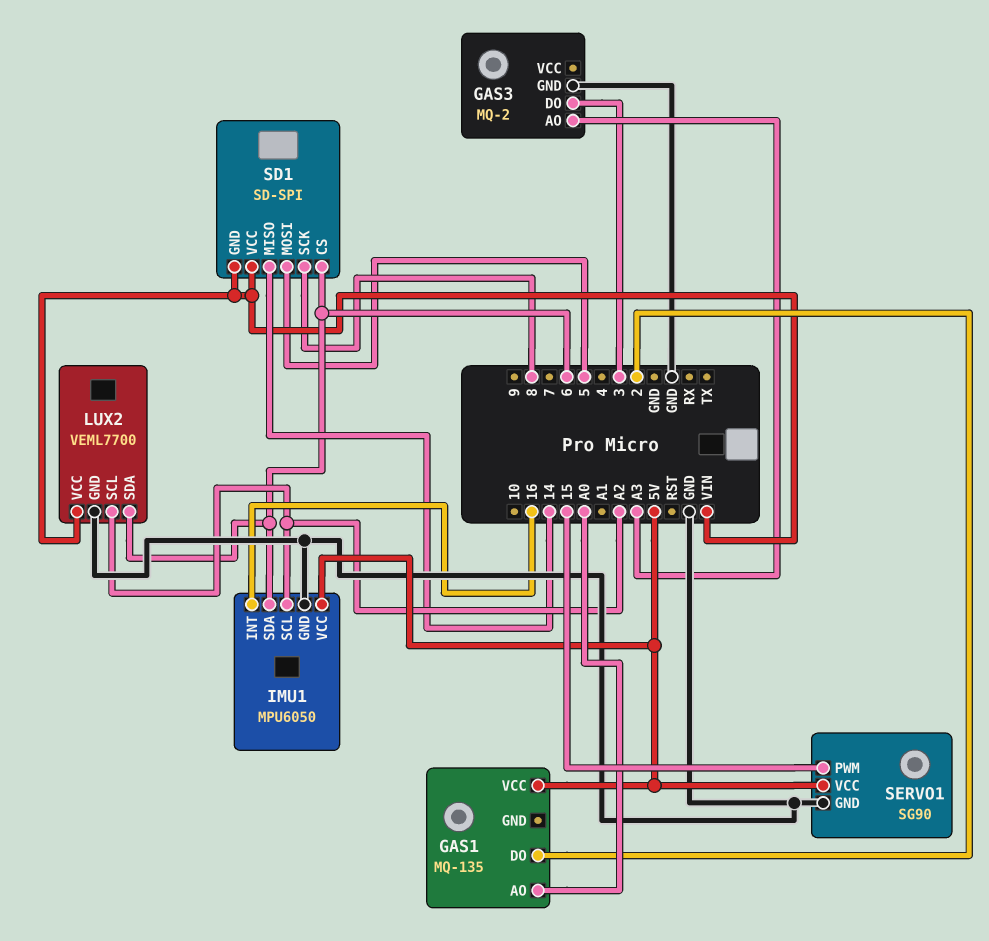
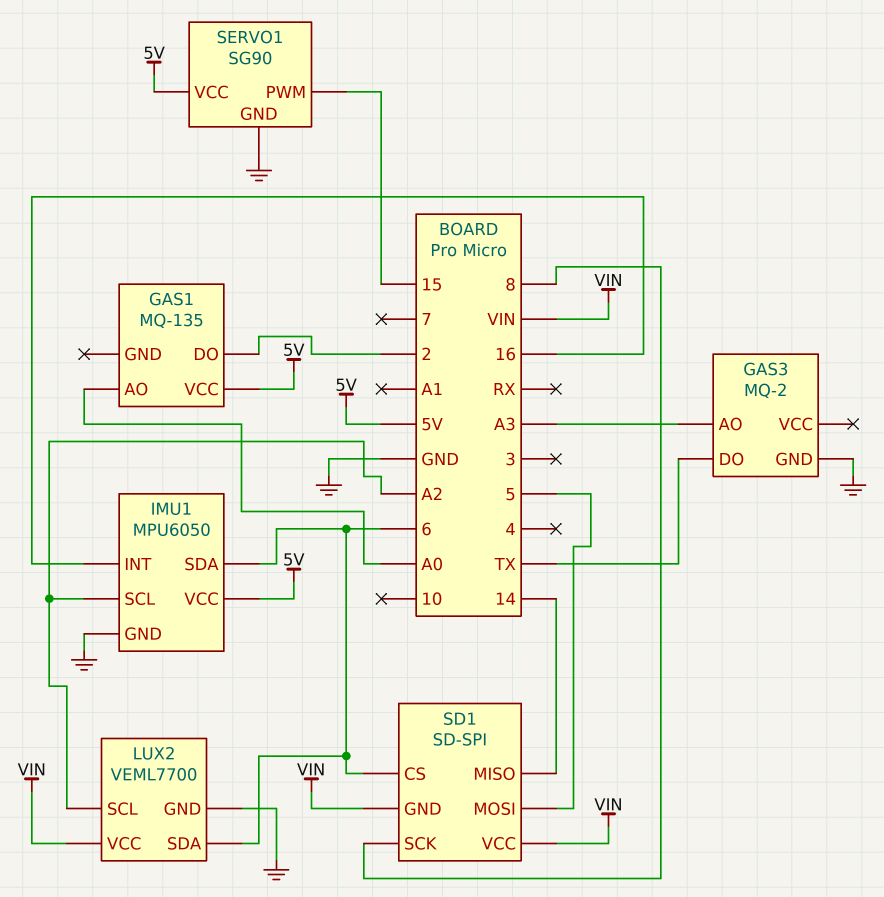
GAS3 pin DO: 3 -> TX

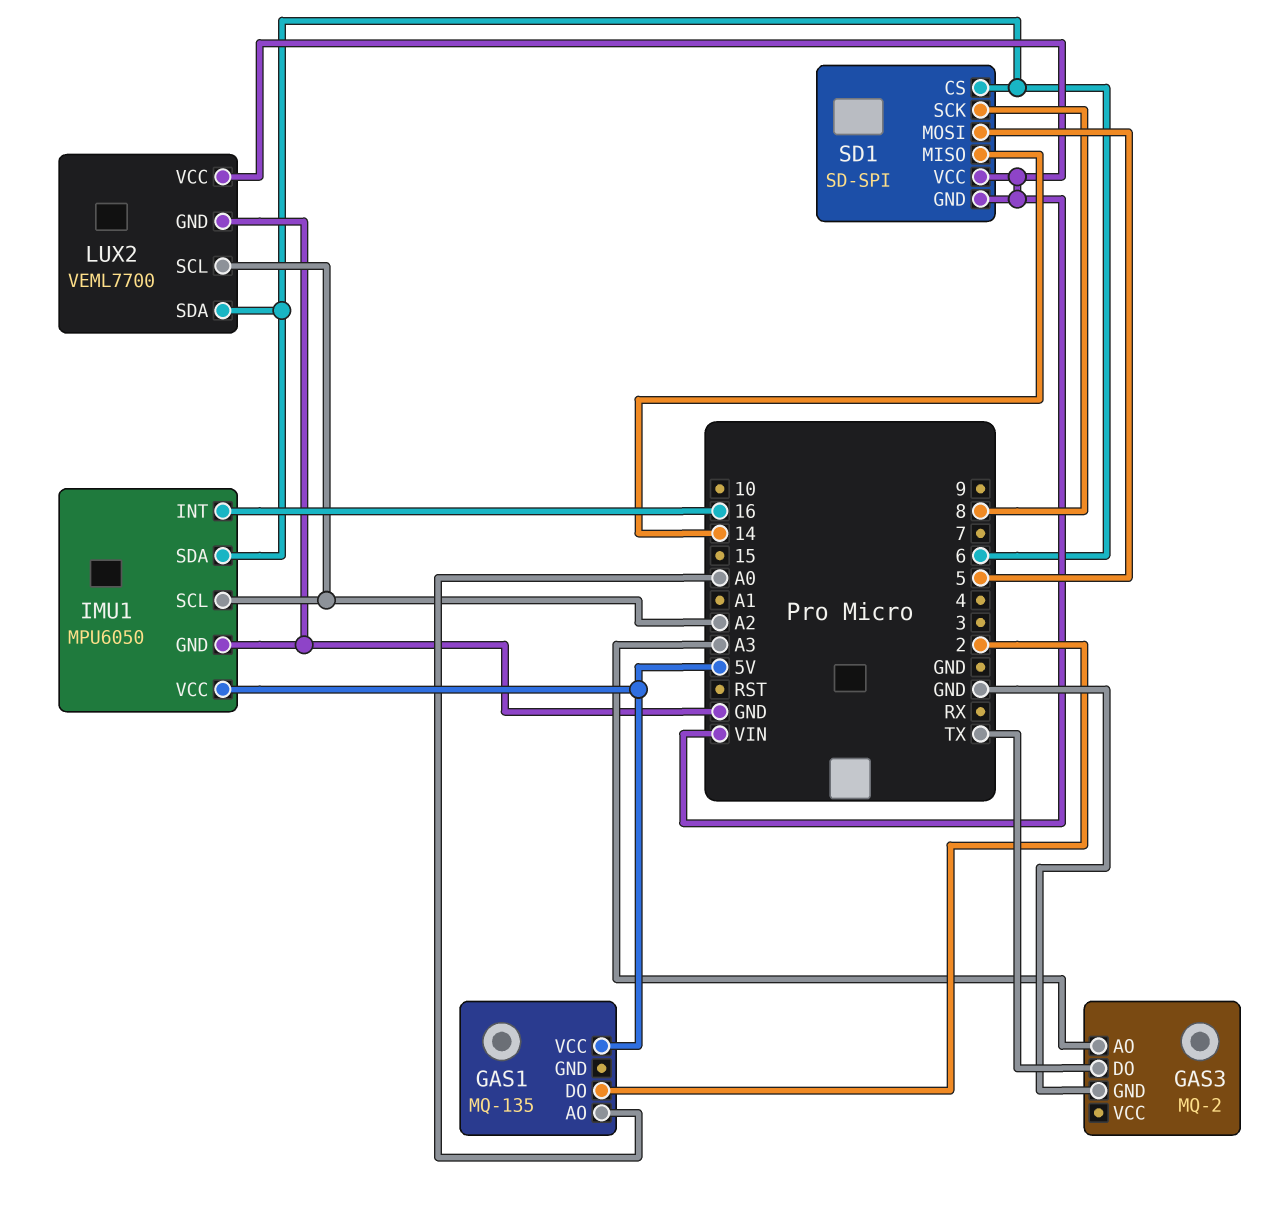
SERVO1: SG90 -> none
SERVO1 pin GND: GND -> none
SERVO1 pin PWM: 15 -> none
SERVO1 pin VCC: 5V -> none

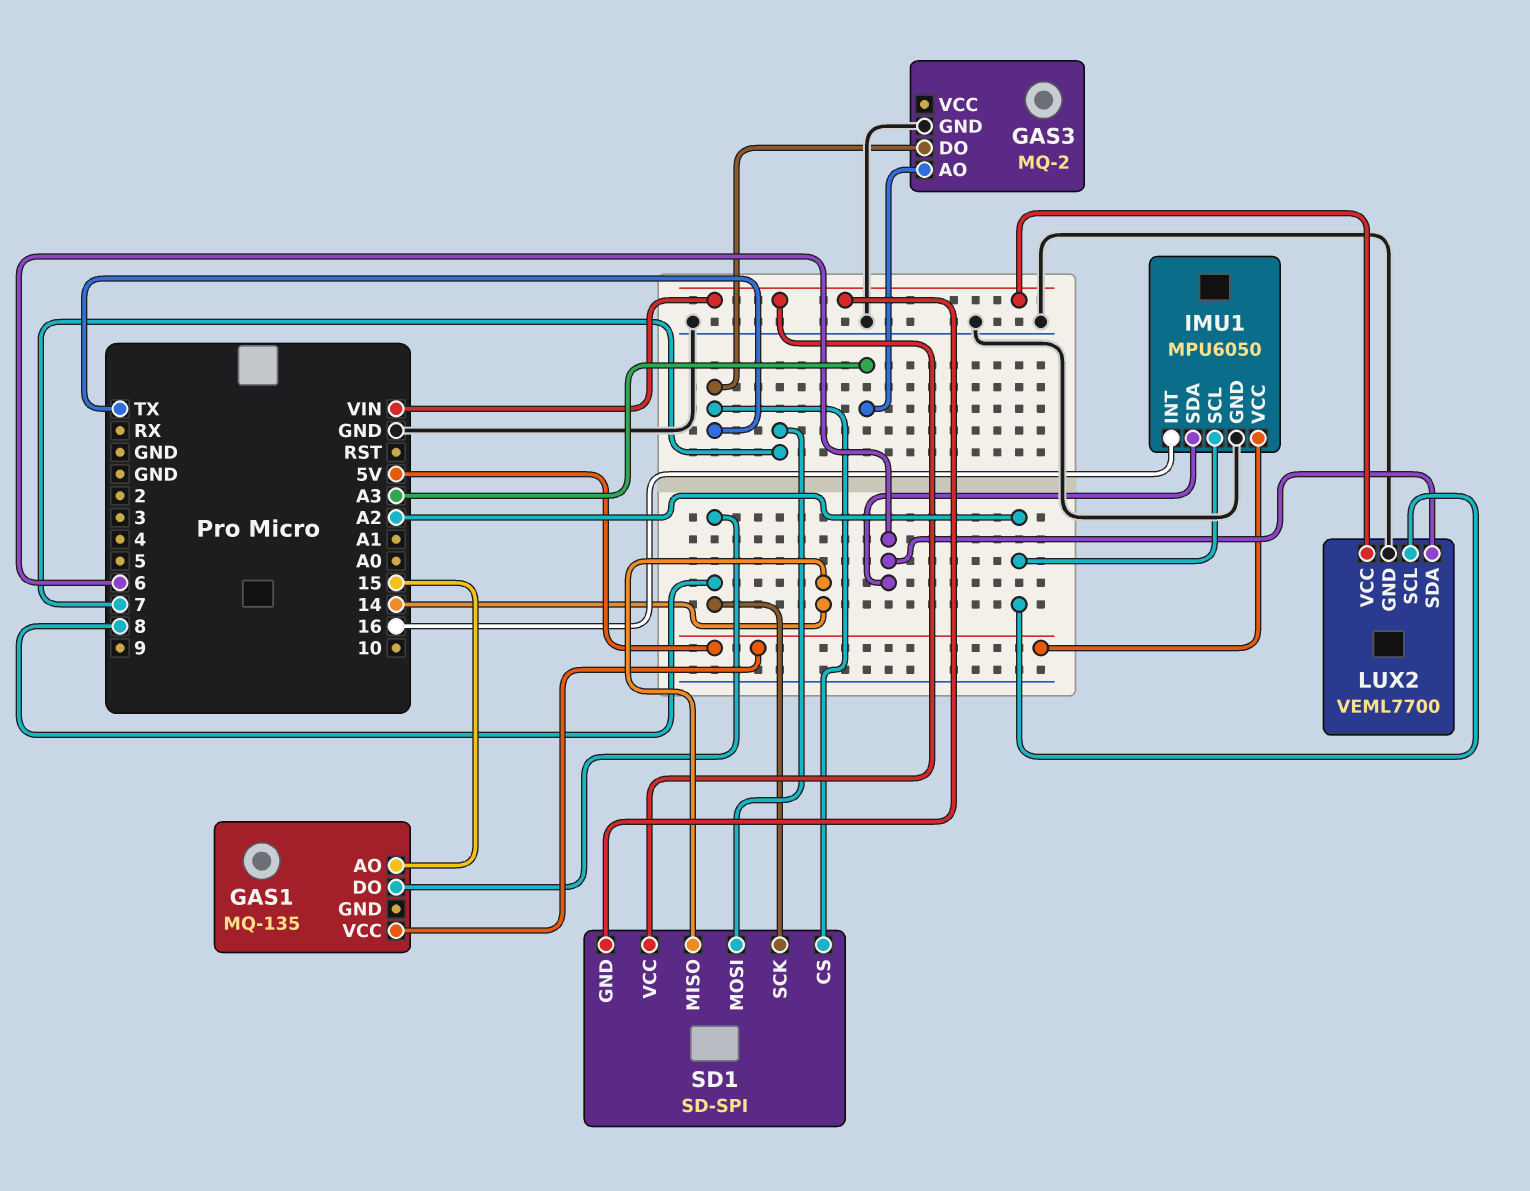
GAS1 pin AO: A0 -> 15
GAS1 pin DO: 2 -> 8
SD1 pin CS: 6 -> TX
SD1 pin MOSI: 5 -> 7

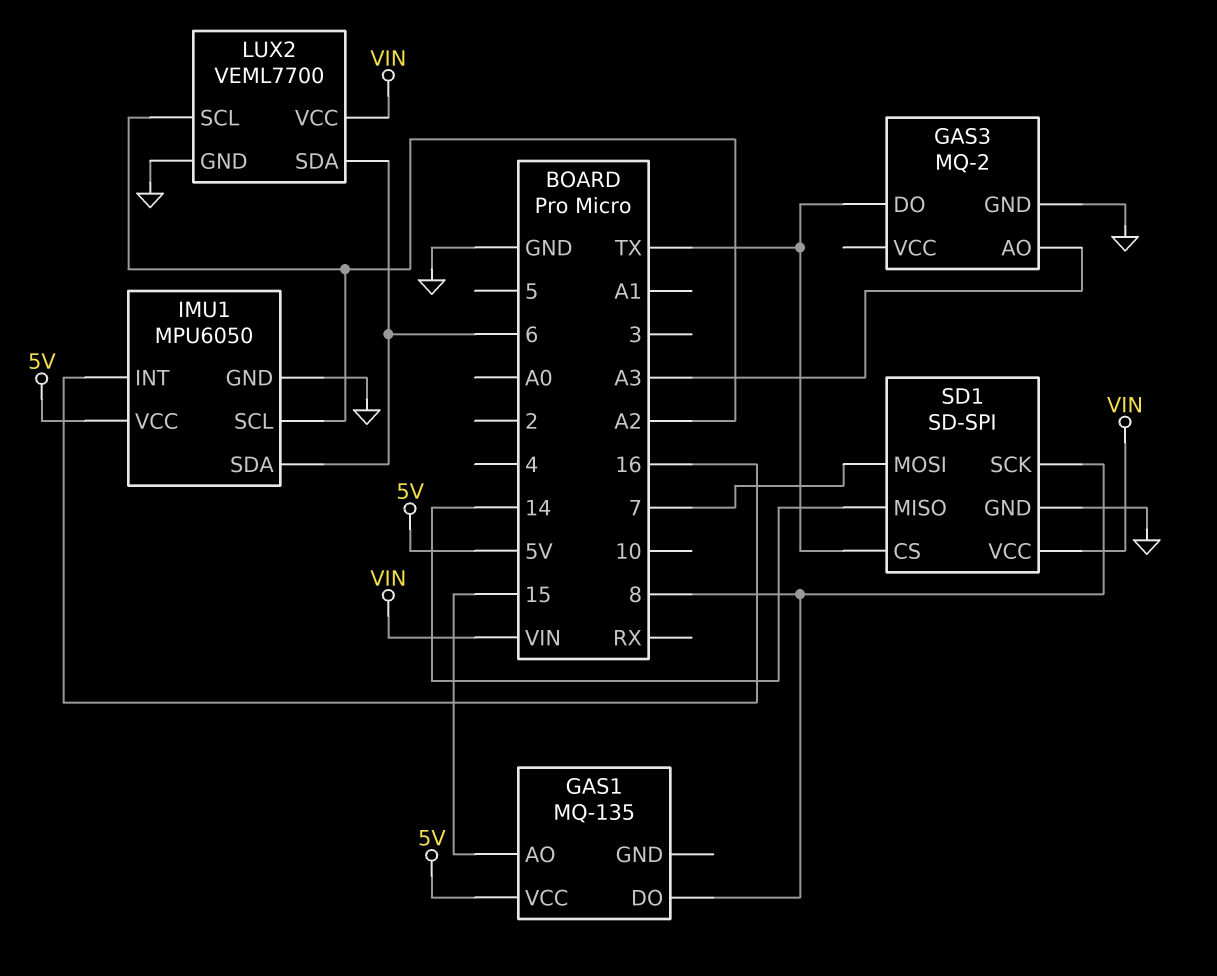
SD1 pin GND: VIN -> GND

